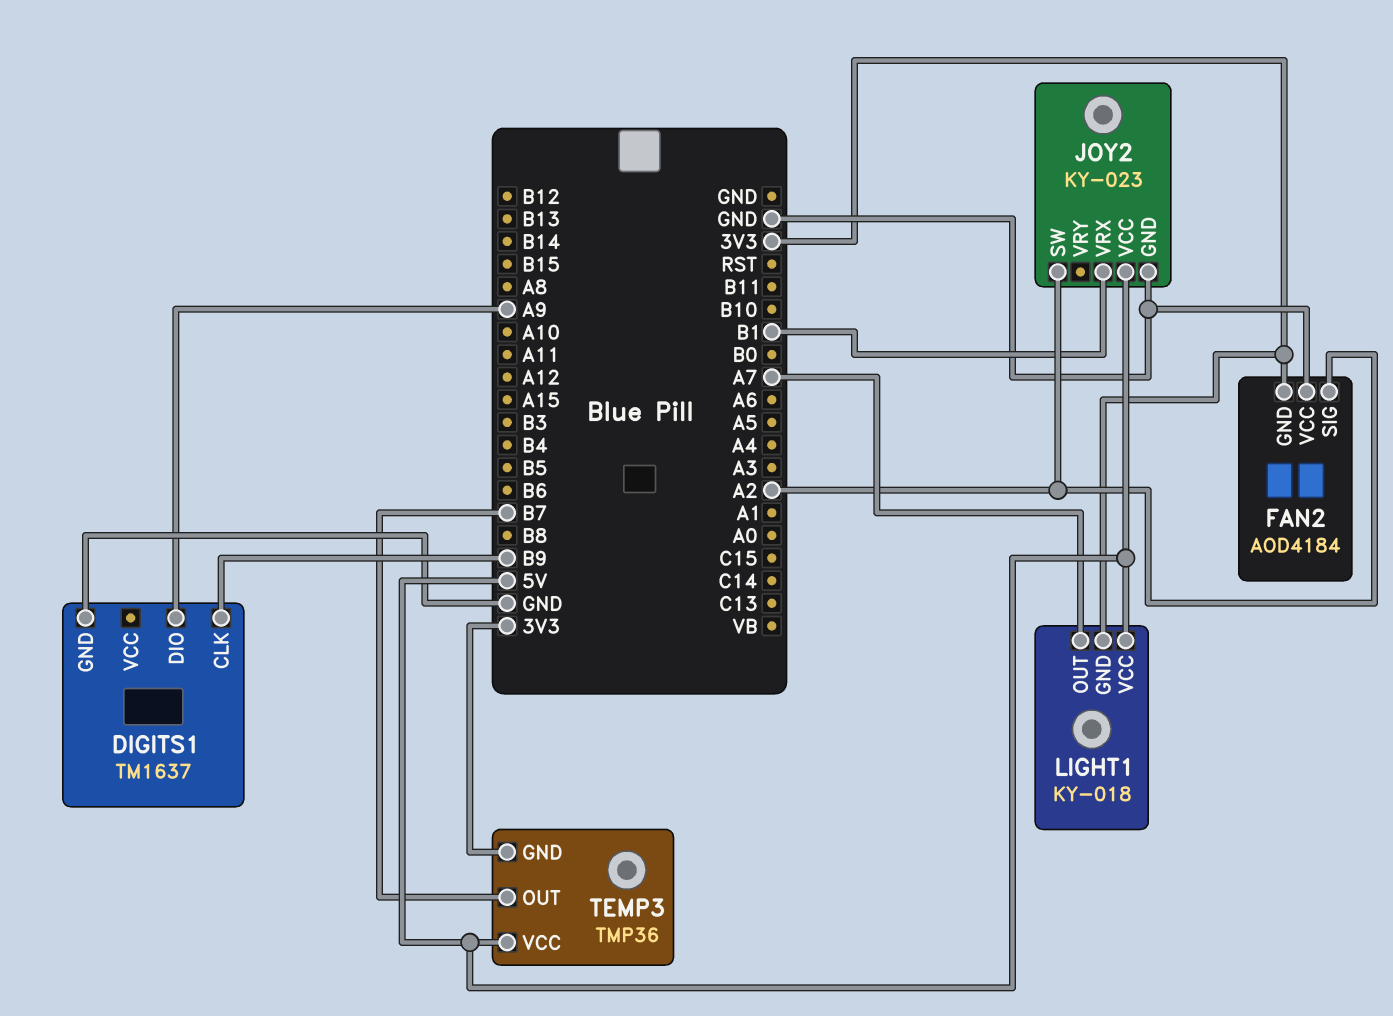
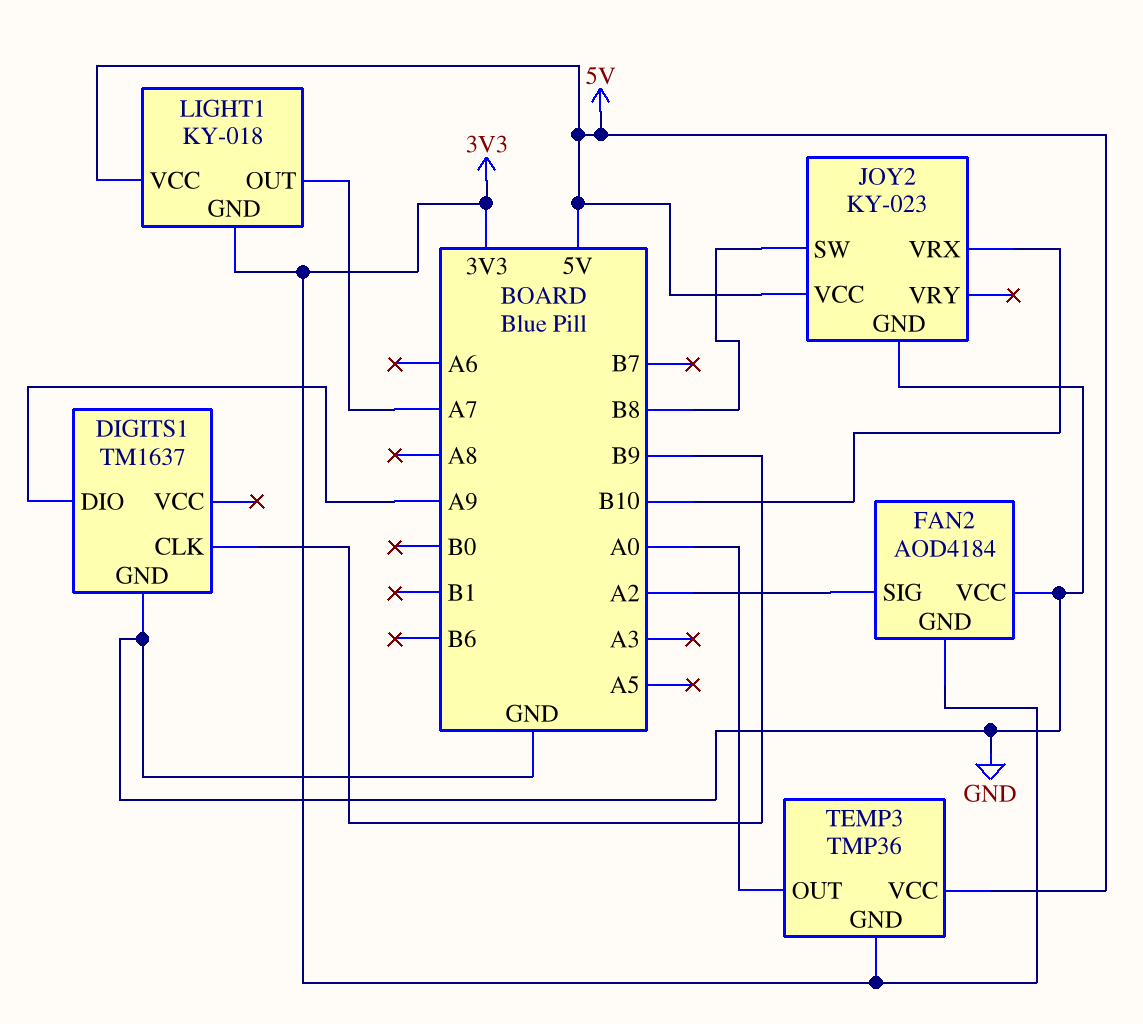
JOY2 pin SW: A2 -> B8
JOY2 pin VRX: B1 -> B10
TEMP3 pin OUT: B7 -> A0

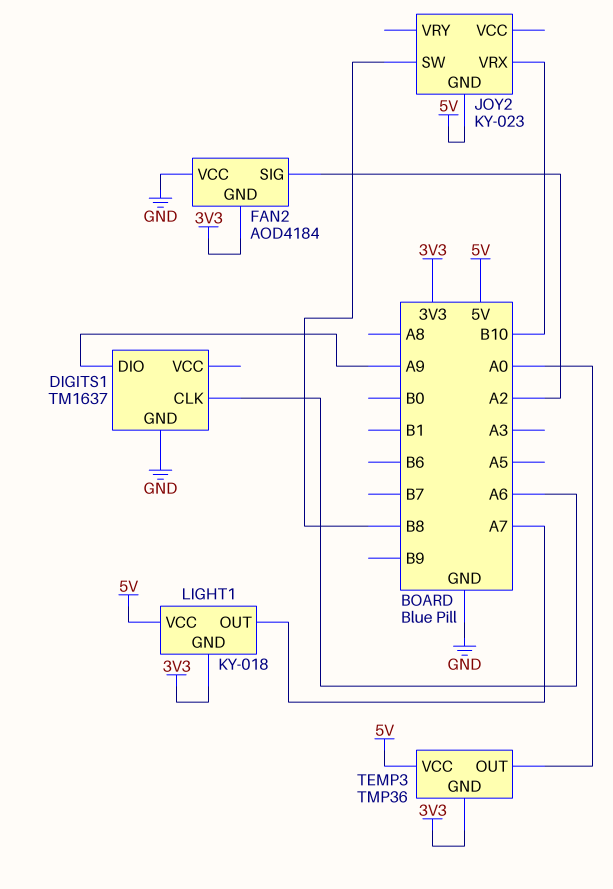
DIGITS1 pin CLK: B9 -> A6
JOY2 pin GND: GND -> 5V
JOY2 pin VCC: 5V -> none

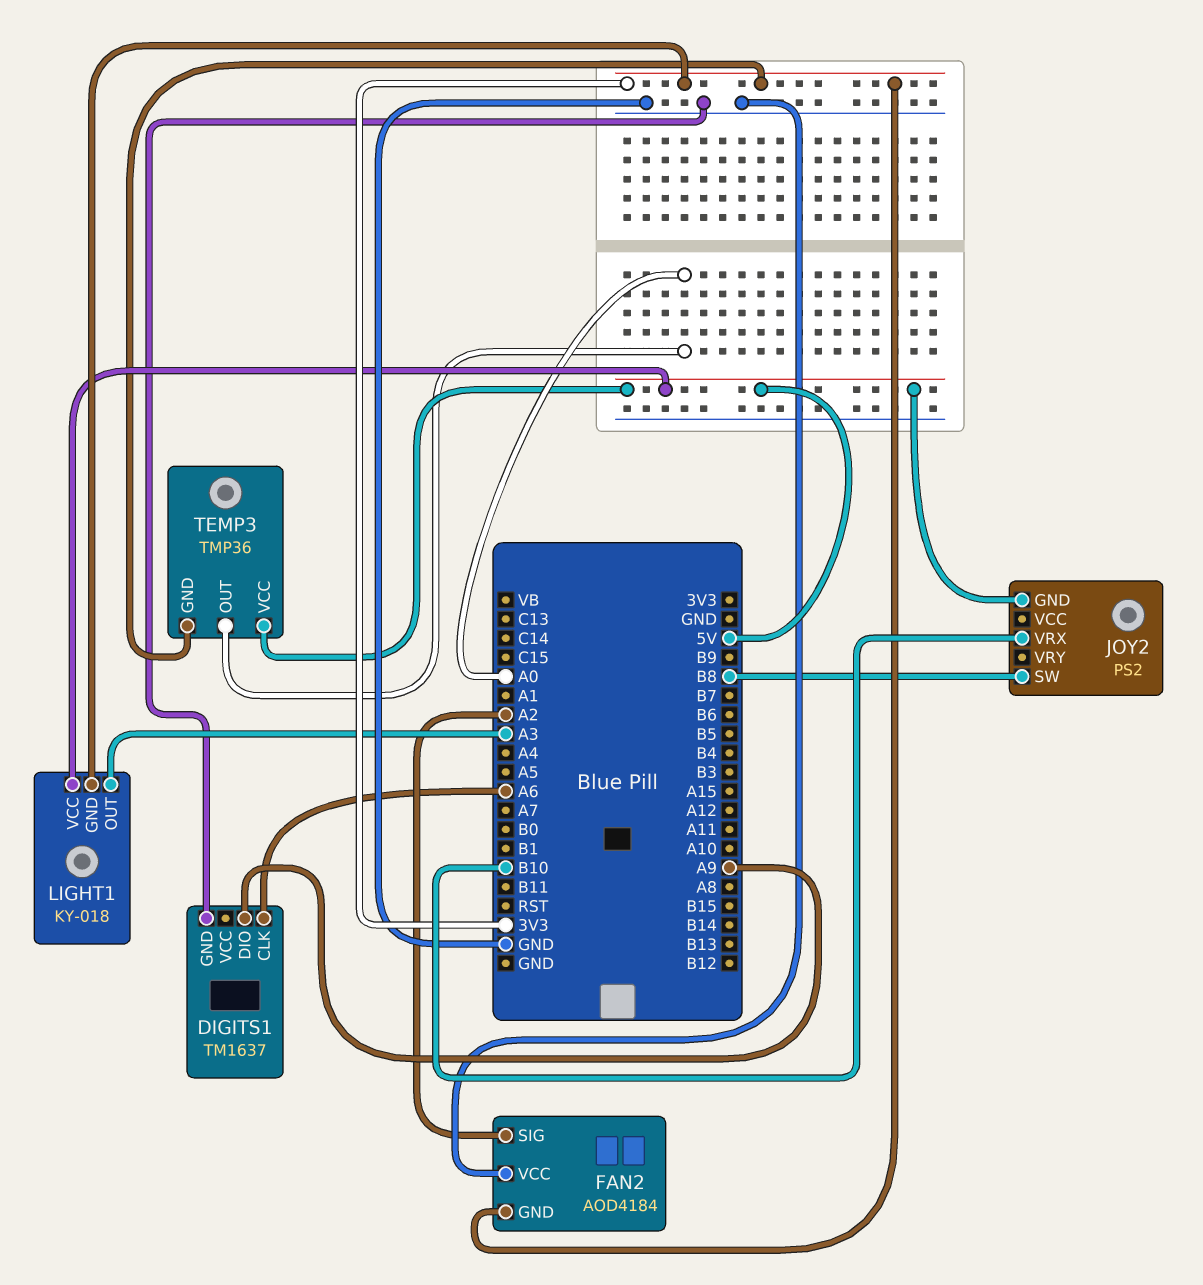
JOY2: KY-023 -> PS2
LIGHT1 pin OUT: A7 -> A3

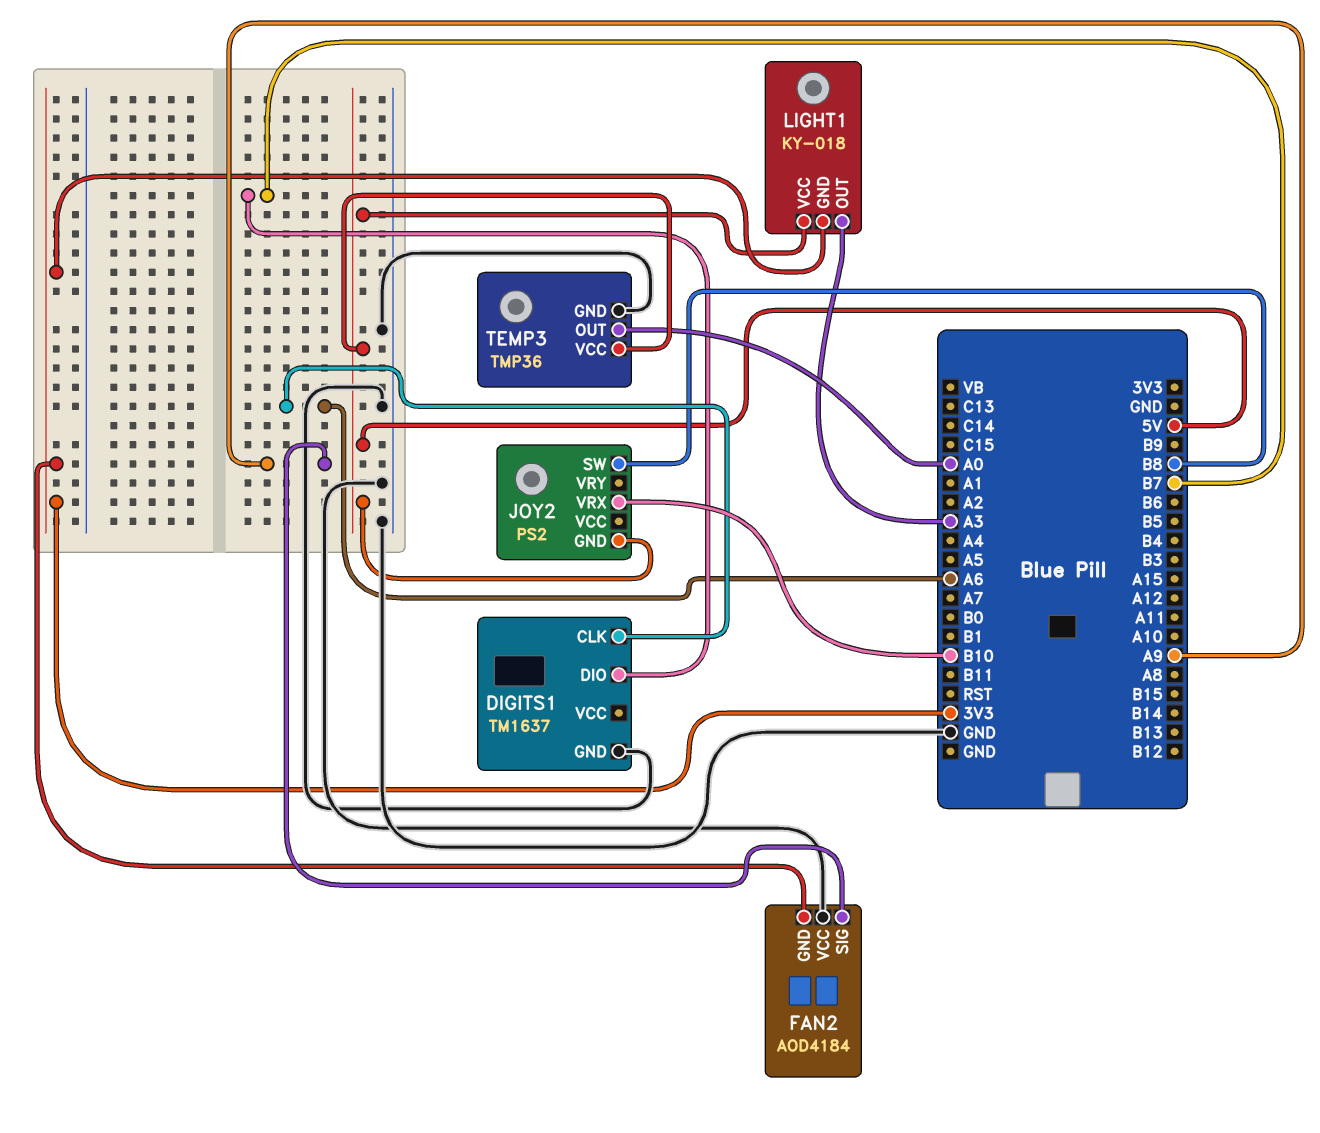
DIGITS1 pin DIO: A9 -> B7
FAN2 pin SIG: A2 -> A9
TEMP3 pin GND: 3V3 -> GND

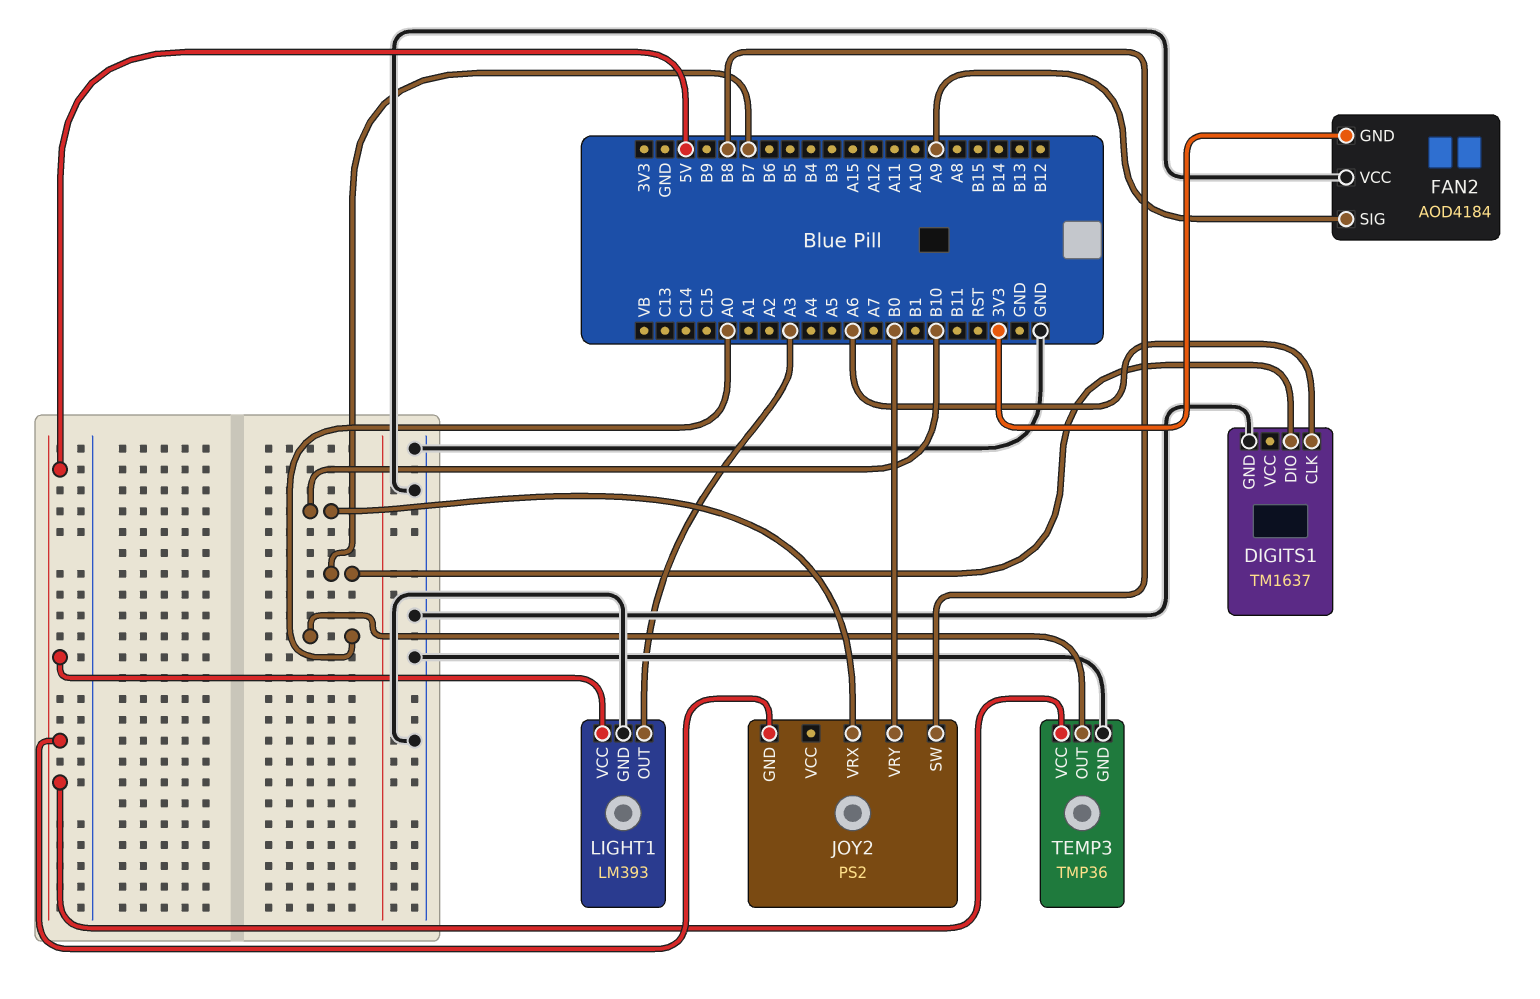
JOY2 pin VRY: none -> B0
LIGHT1: KY-018 -> LM393
LIGHT1 pin GND: 3V3 -> GND

